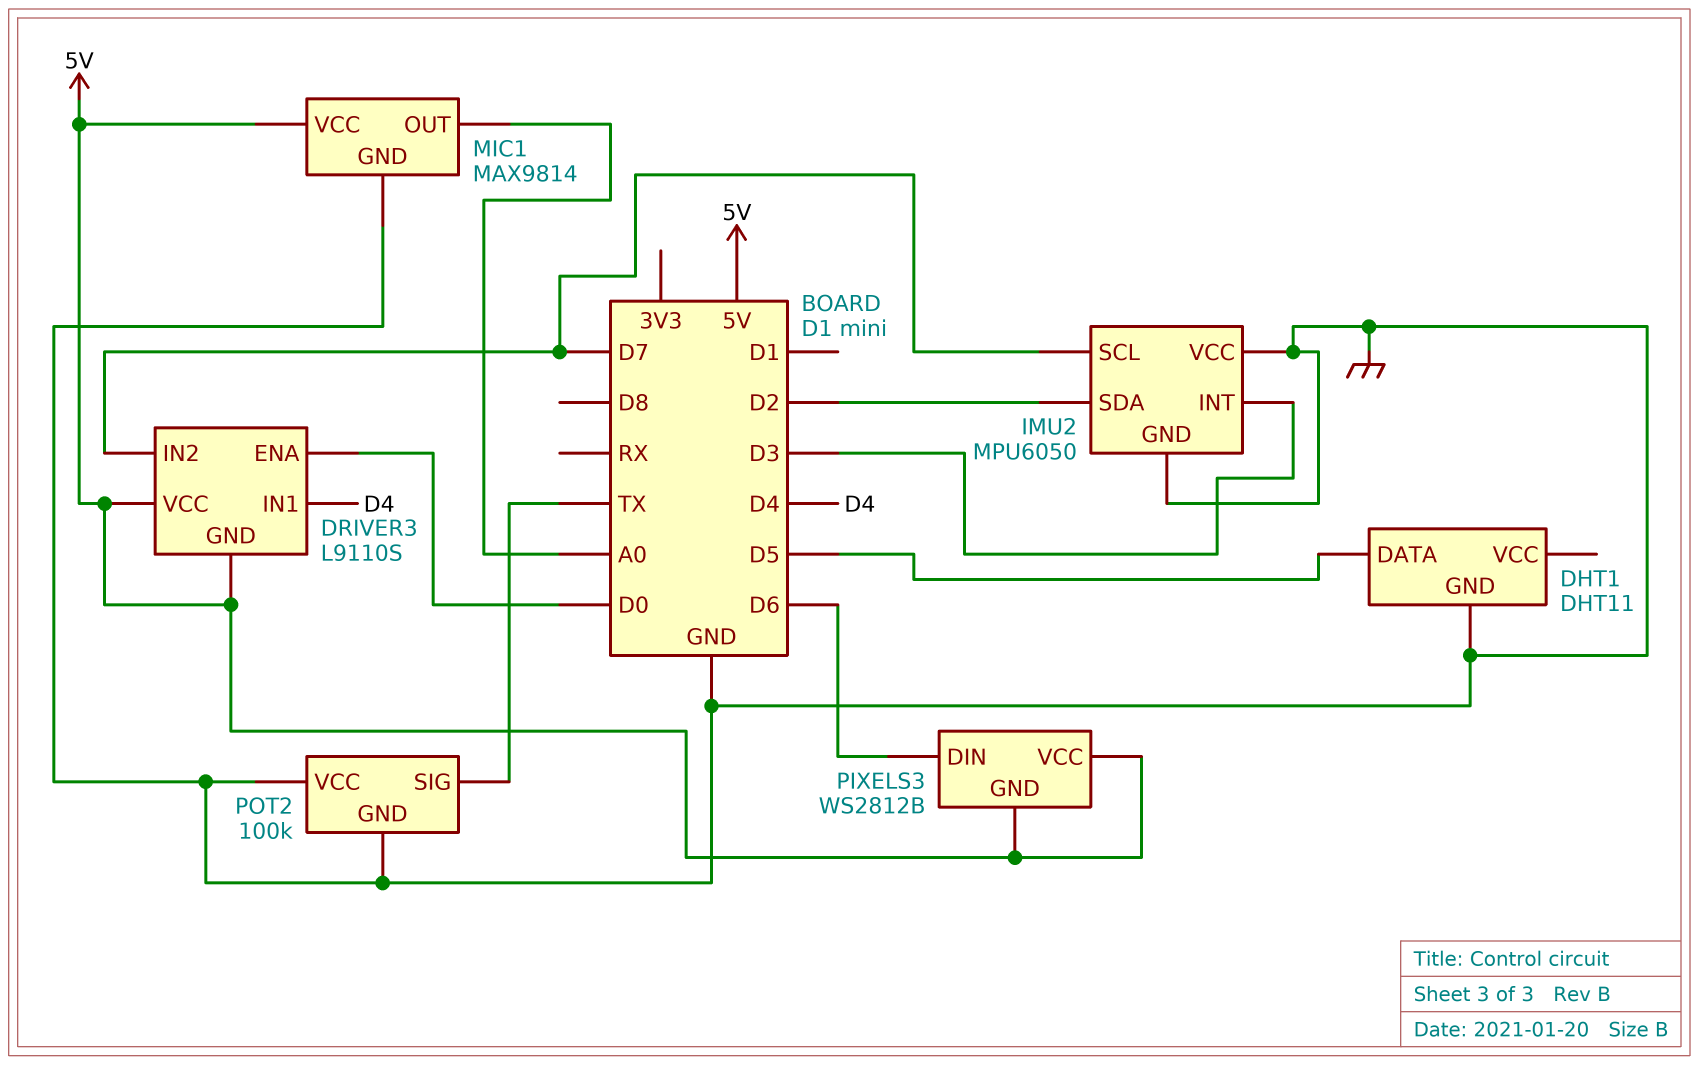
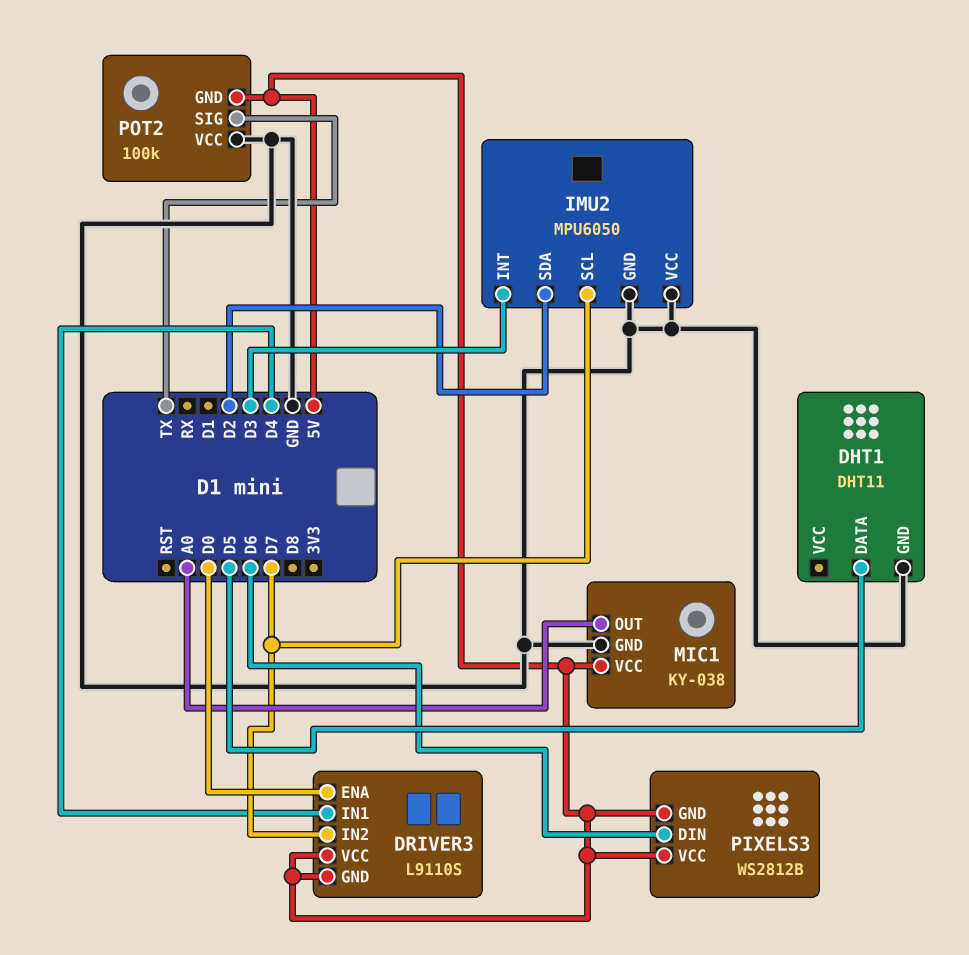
MIC1: MAX9814 -> KY-038
POT2 pin GND: GND -> 5V

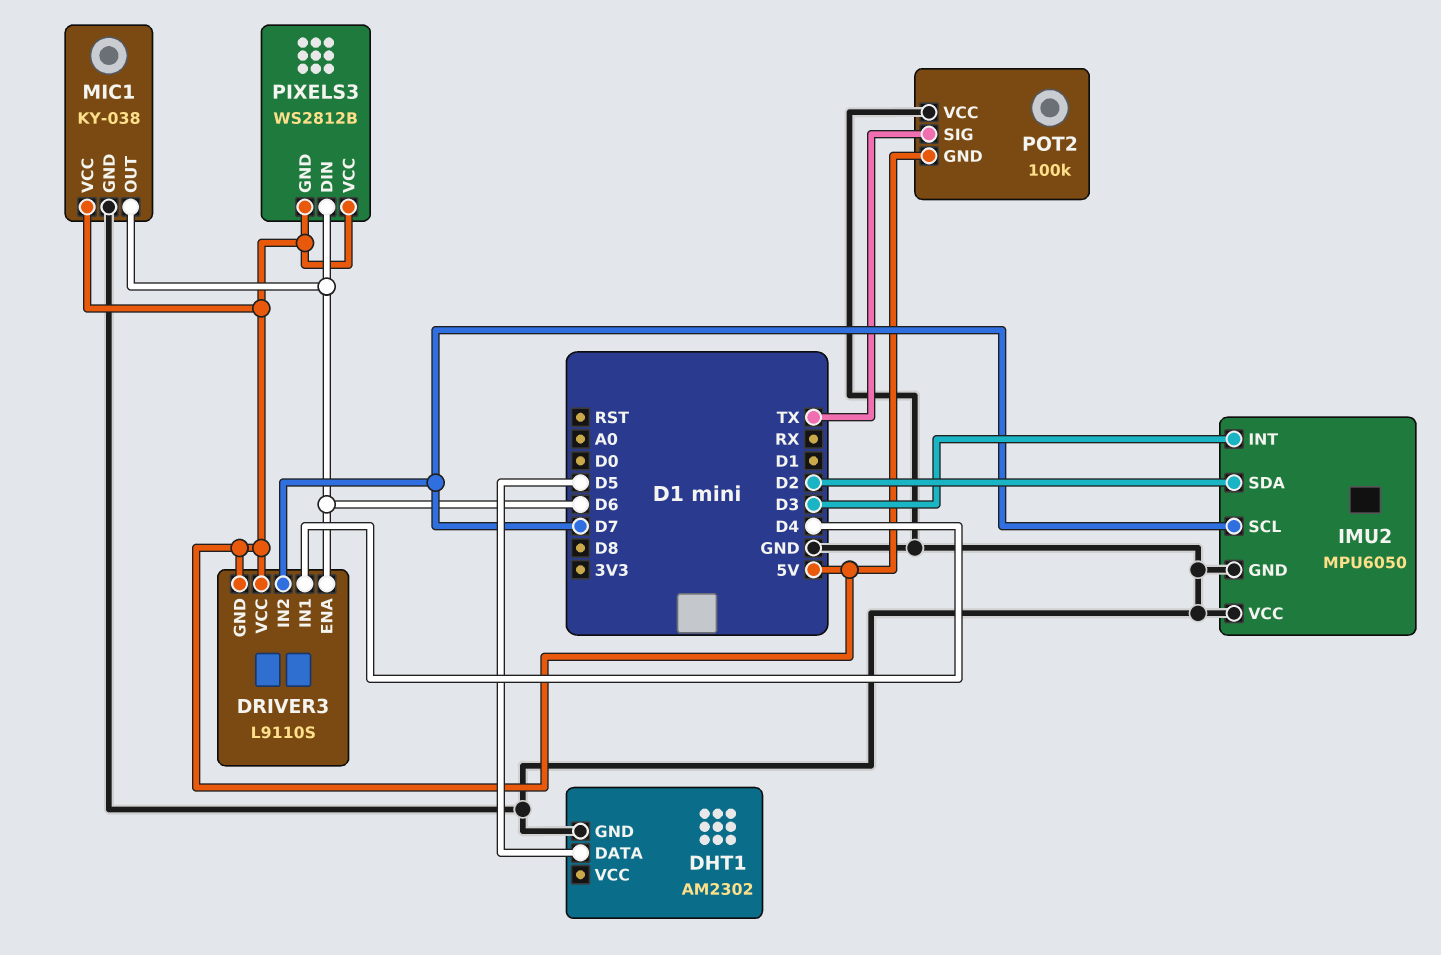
DHT1: DHT11 -> AM2302
DRIVER3 pin ENA: D0 -> D6
MIC1 pin OUT: A0 -> D6

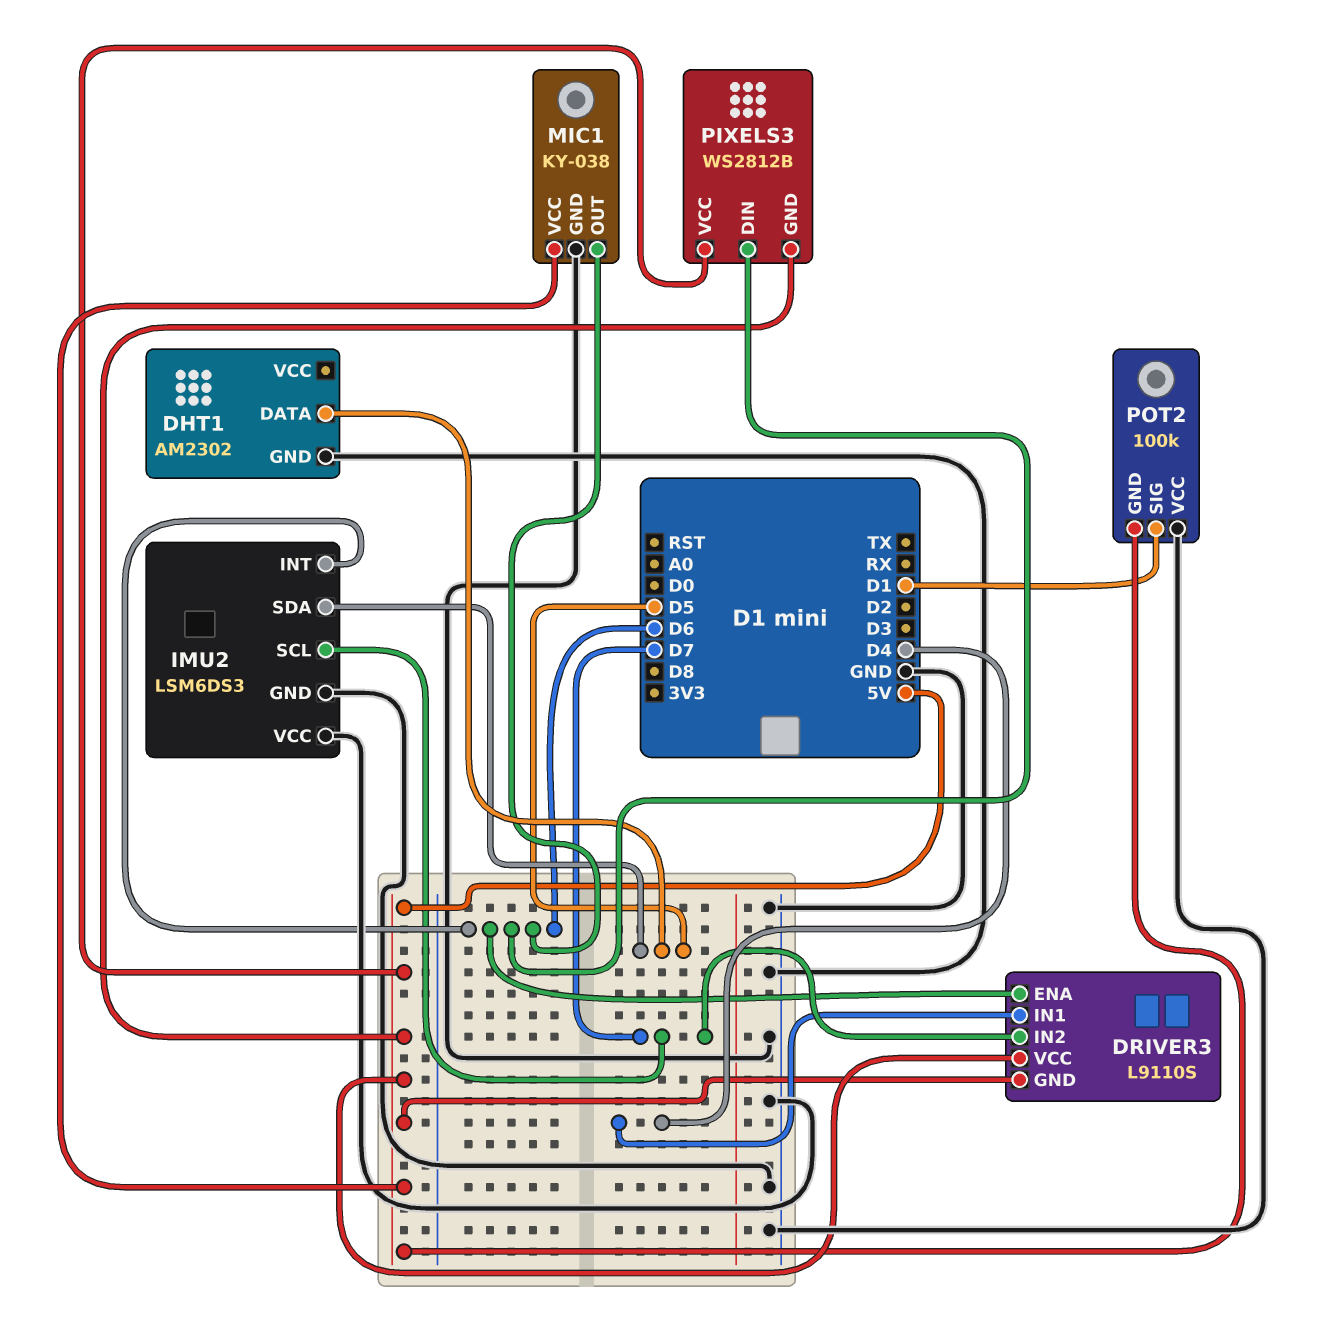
IMU2: MPU6050 -> LSM6DS3
IMU2 pin INT: D3 -> D6
IMU2 pin SDA: D2 -> D5
POT2 pin SIG: TX -> D1

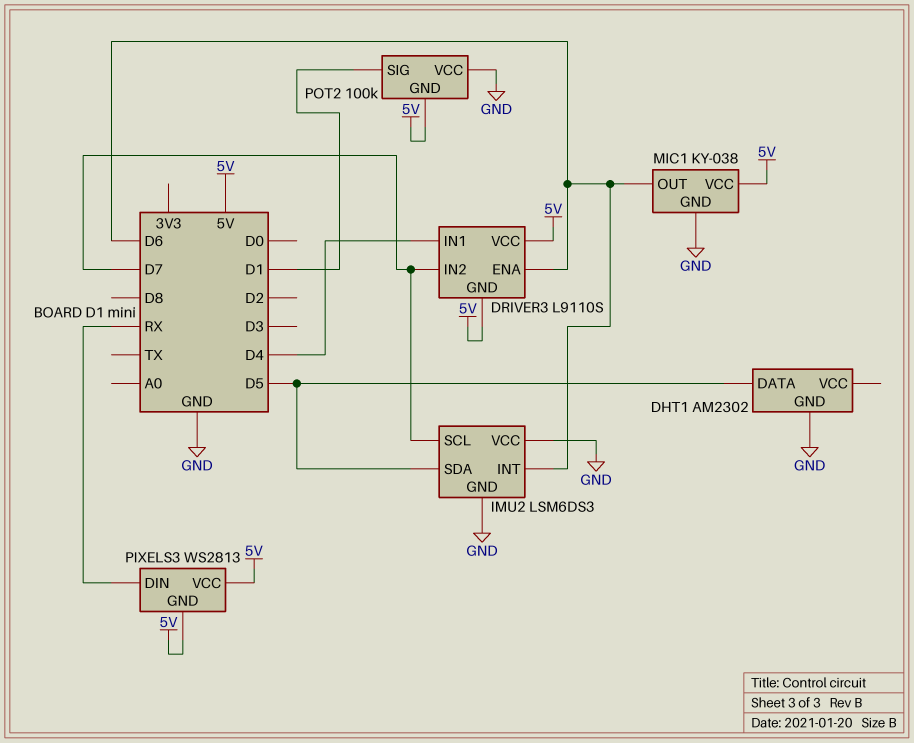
PIXELS3: WS2812B -> WS2813
PIXELS3 pin DIN: D6 -> RX

